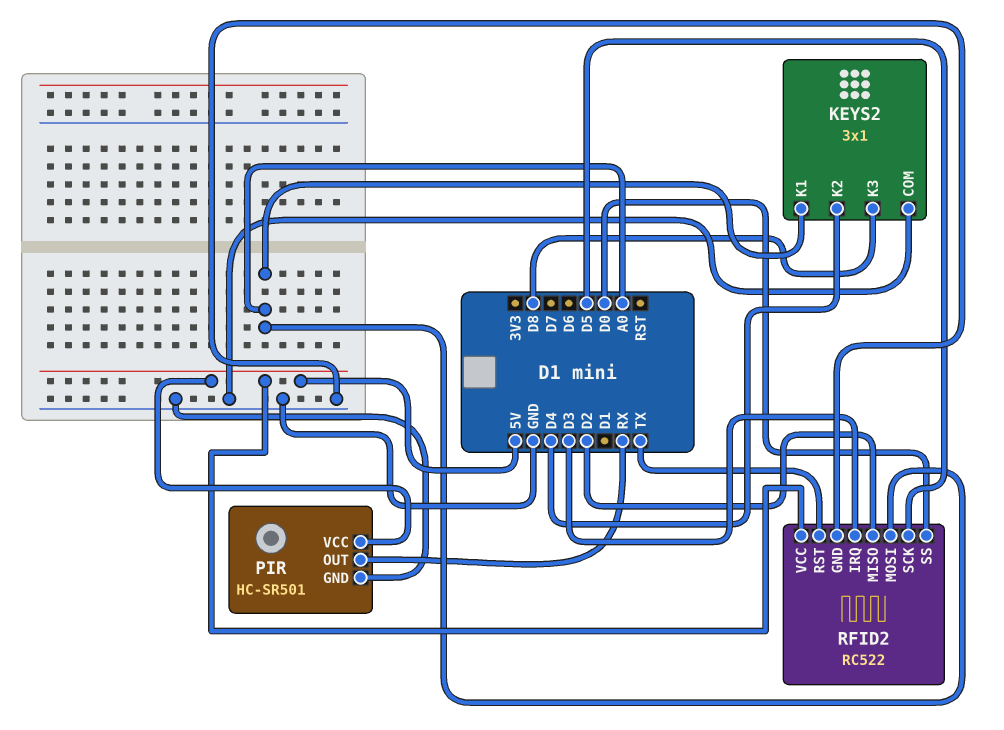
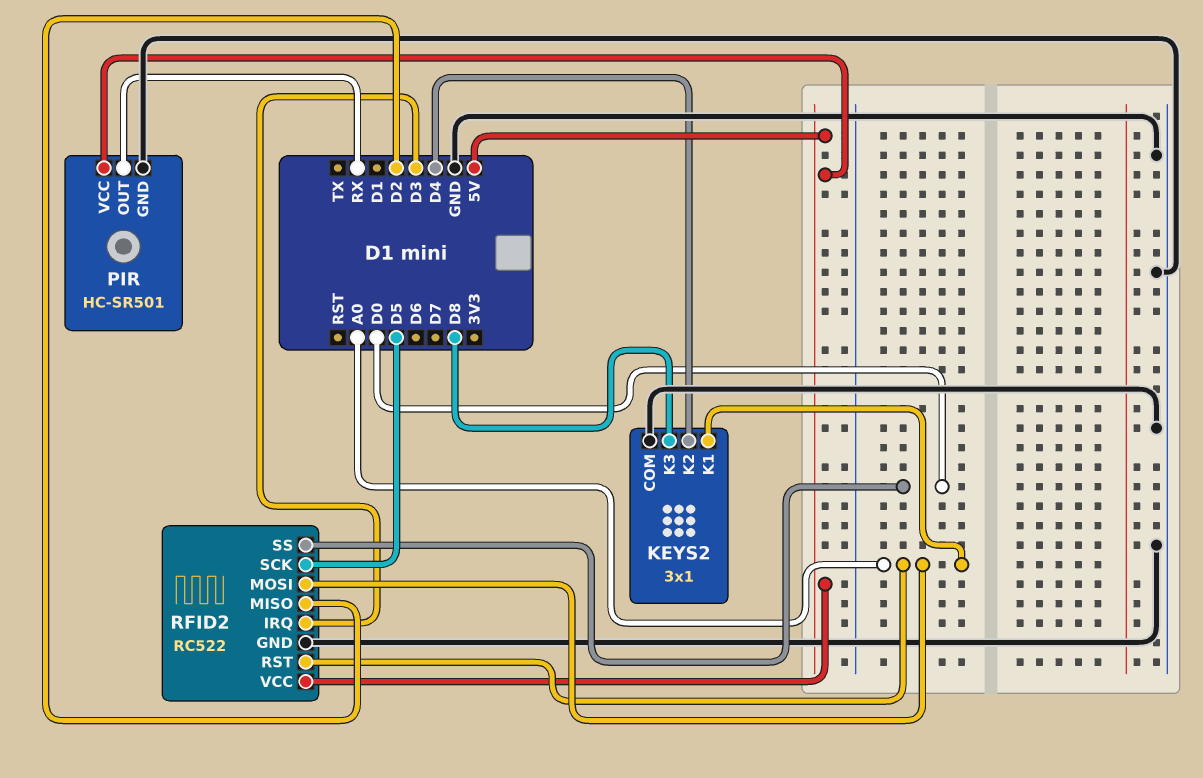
RFID2 pin RST: TX -> A0

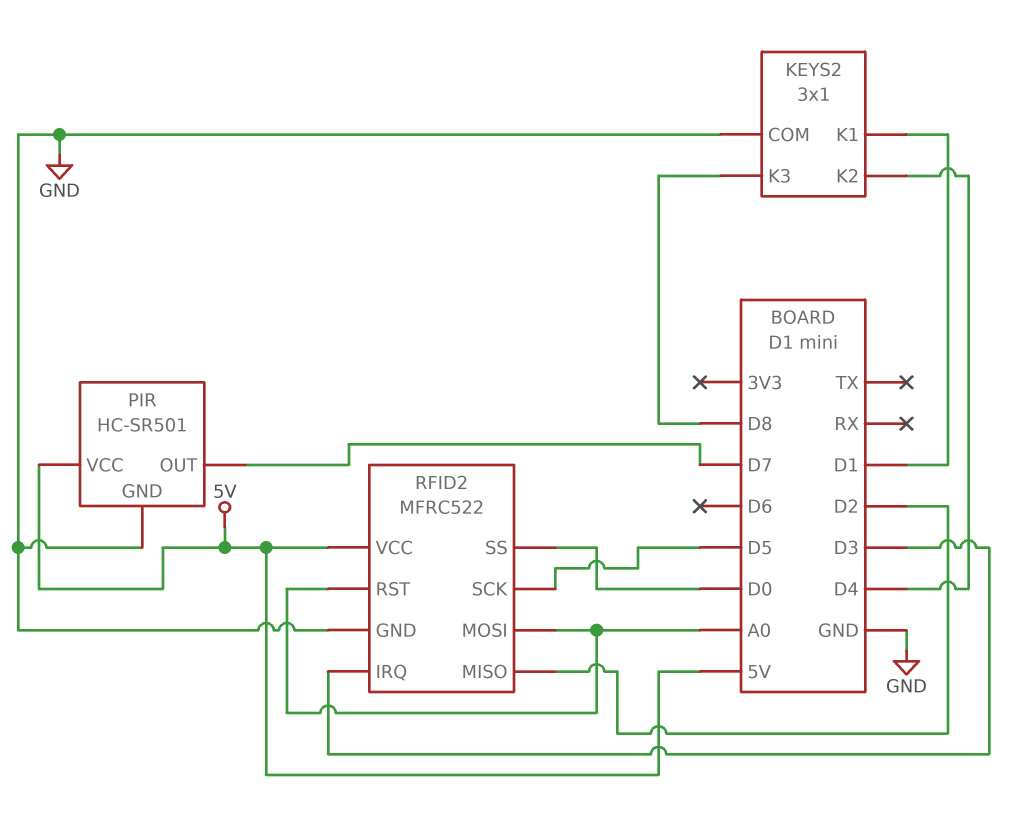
KEYS2 pin K1: A0 -> D1
PIR pin OUT: RX -> D7
RFID2: RC522 -> MFRC522

